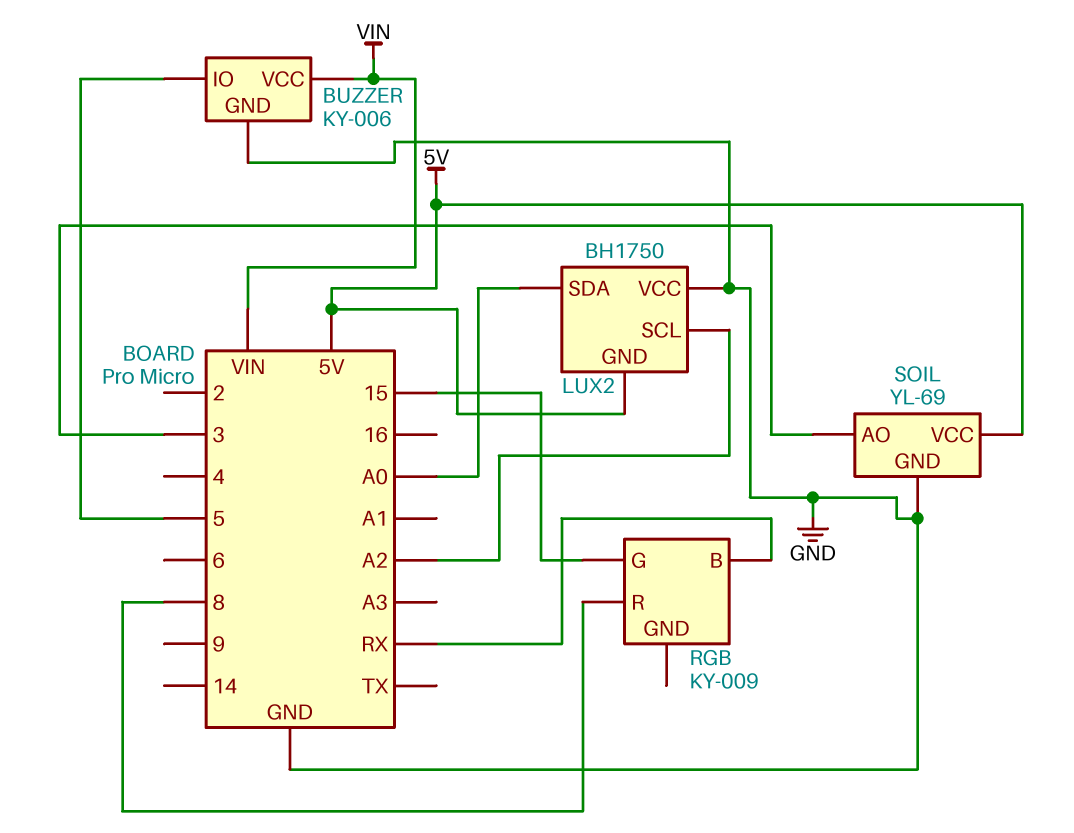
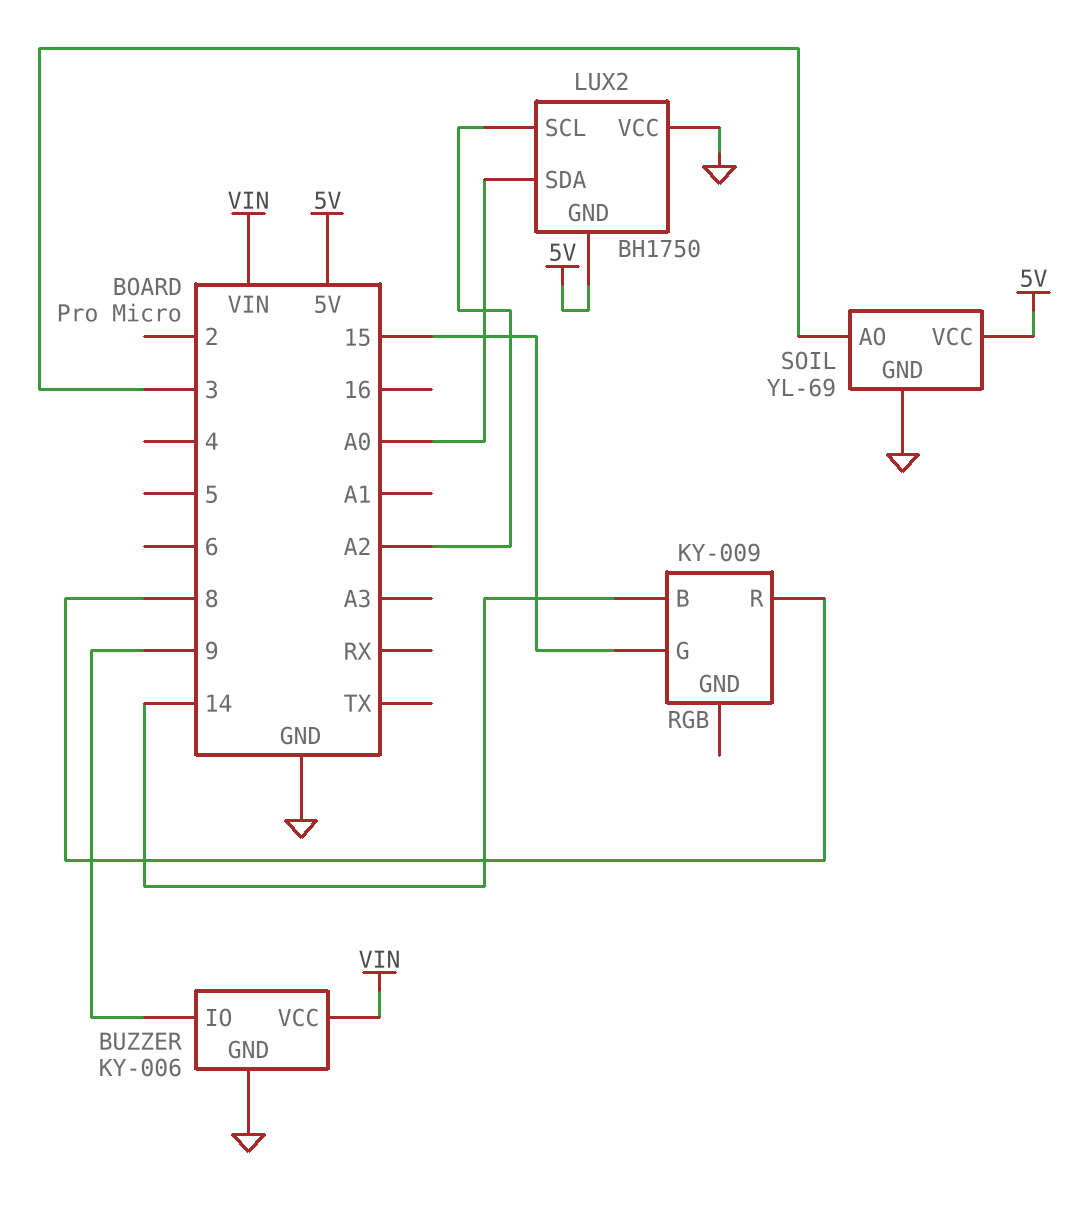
BUZZER pin IO: 5 -> 9
RGB pin B: RX -> 14

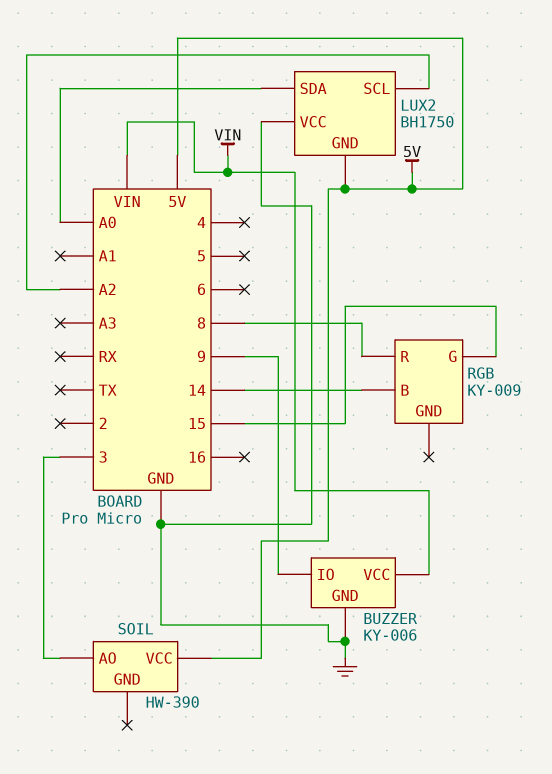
SOIL: YL-69 -> HW-390
SOIL pin GND: GND -> none

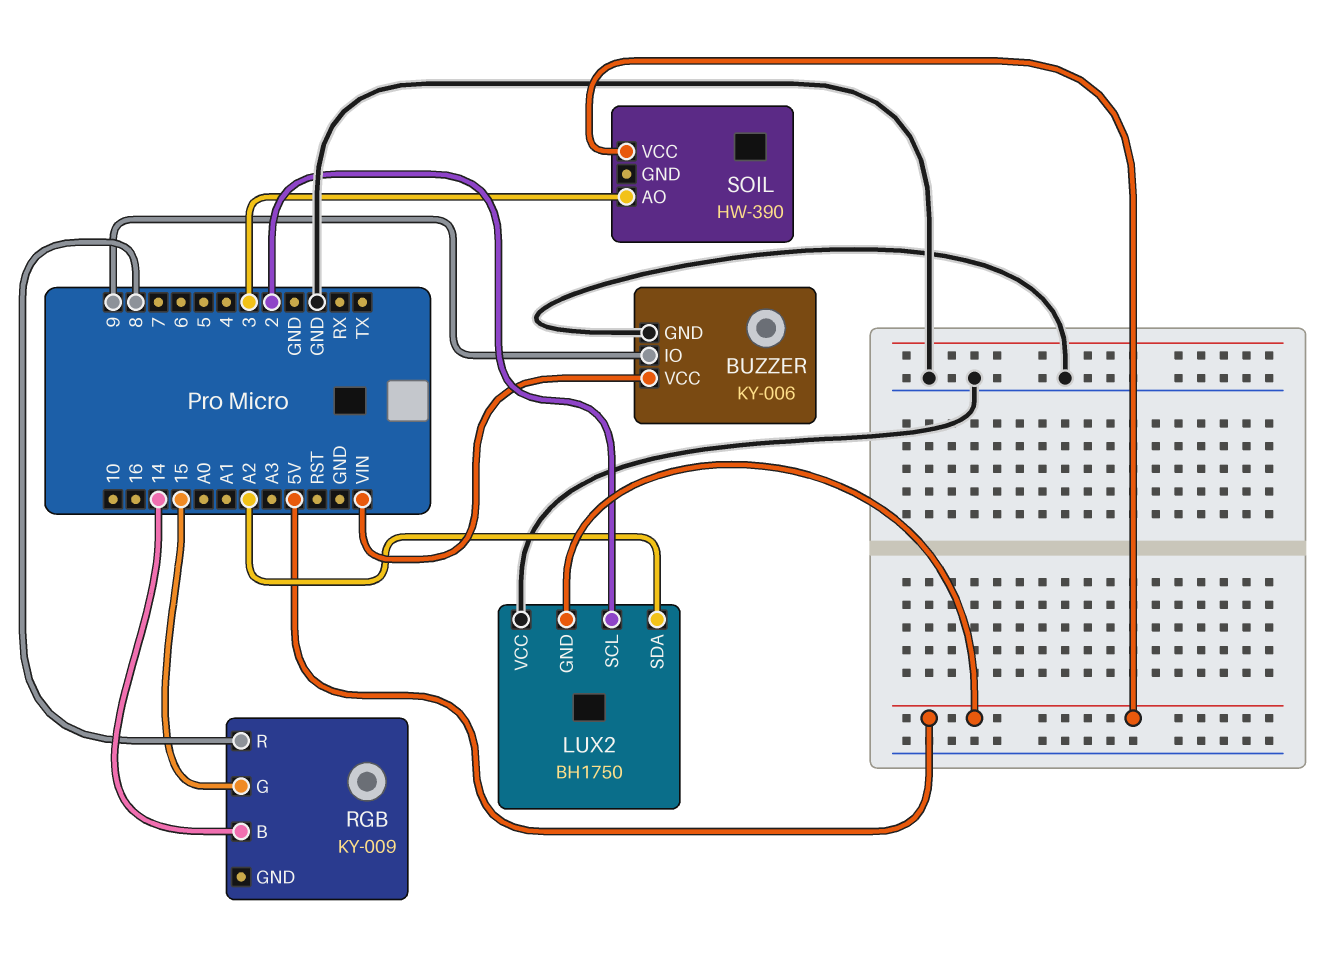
LUX2 pin SCL: A2 -> 2
LUX2 pin SDA: A0 -> A2

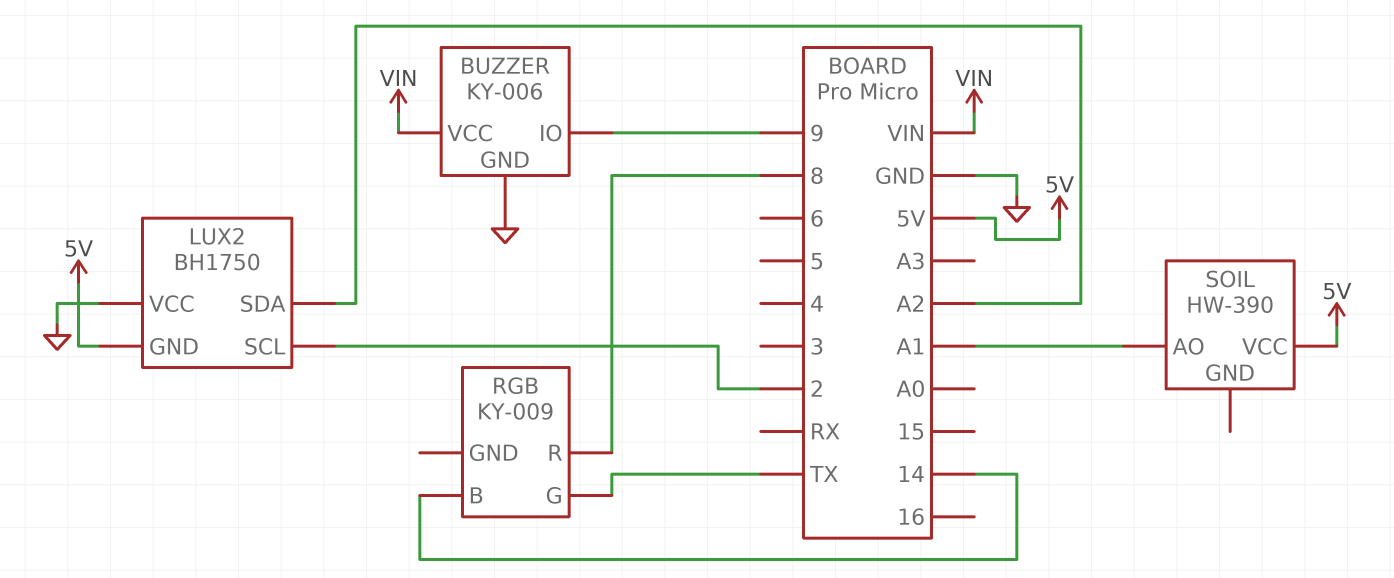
RGB pin G: 15 -> TX
SOIL pin AO: 3 -> A1

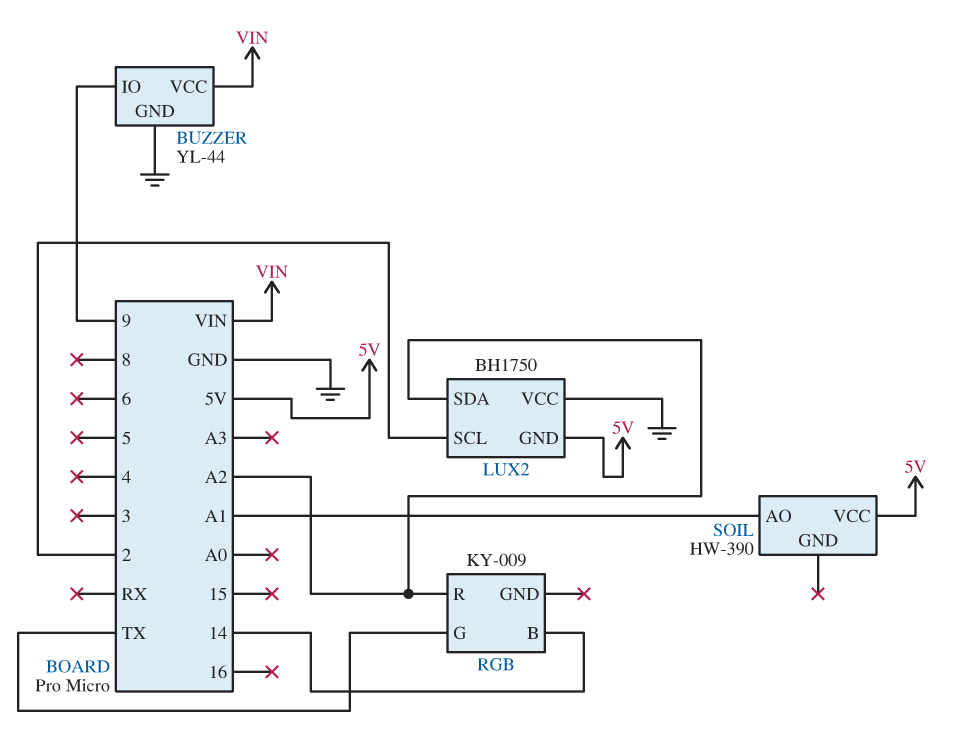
BUZZER: KY-006 -> YL-44
RGB pin R: 8 -> A2

